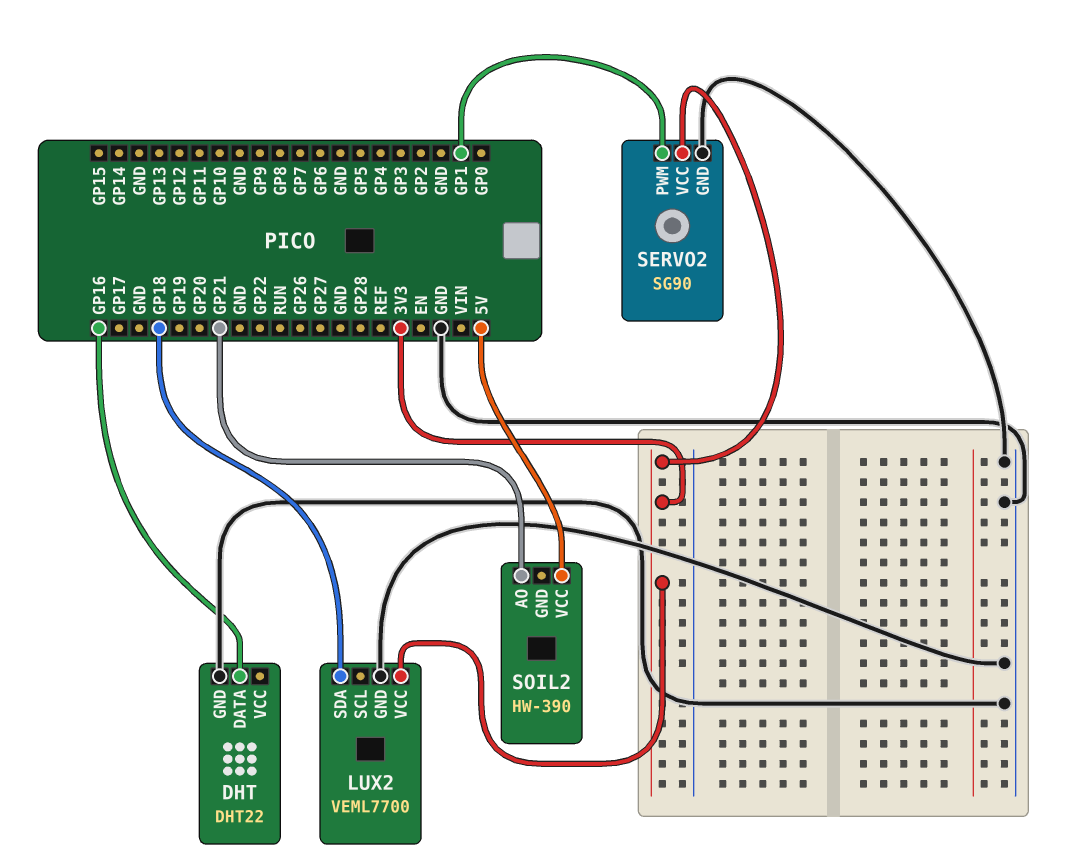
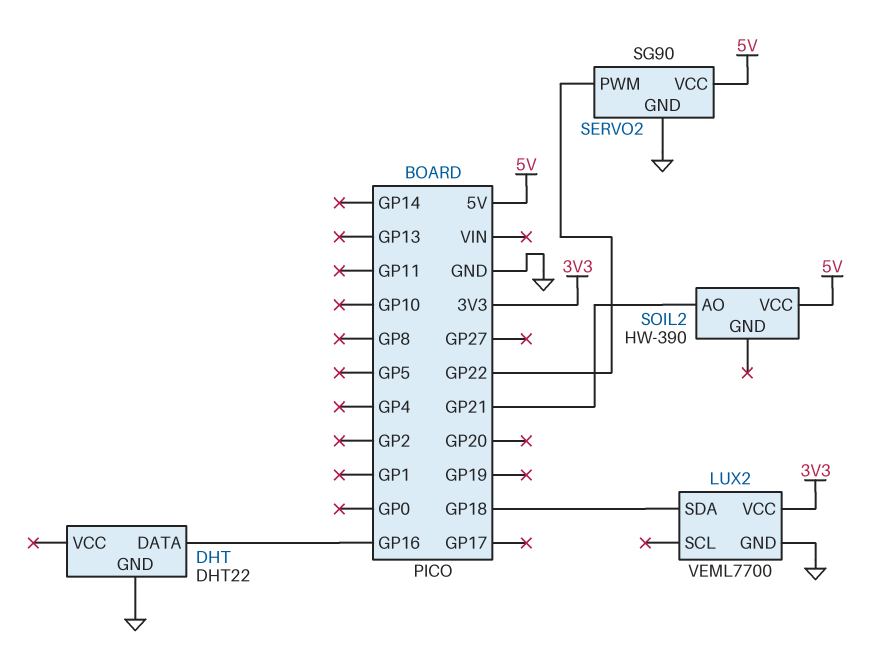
SERVO2 pin PWM: GP1 -> GP22
SERVO2 pin VCC: 3V3 -> 5V

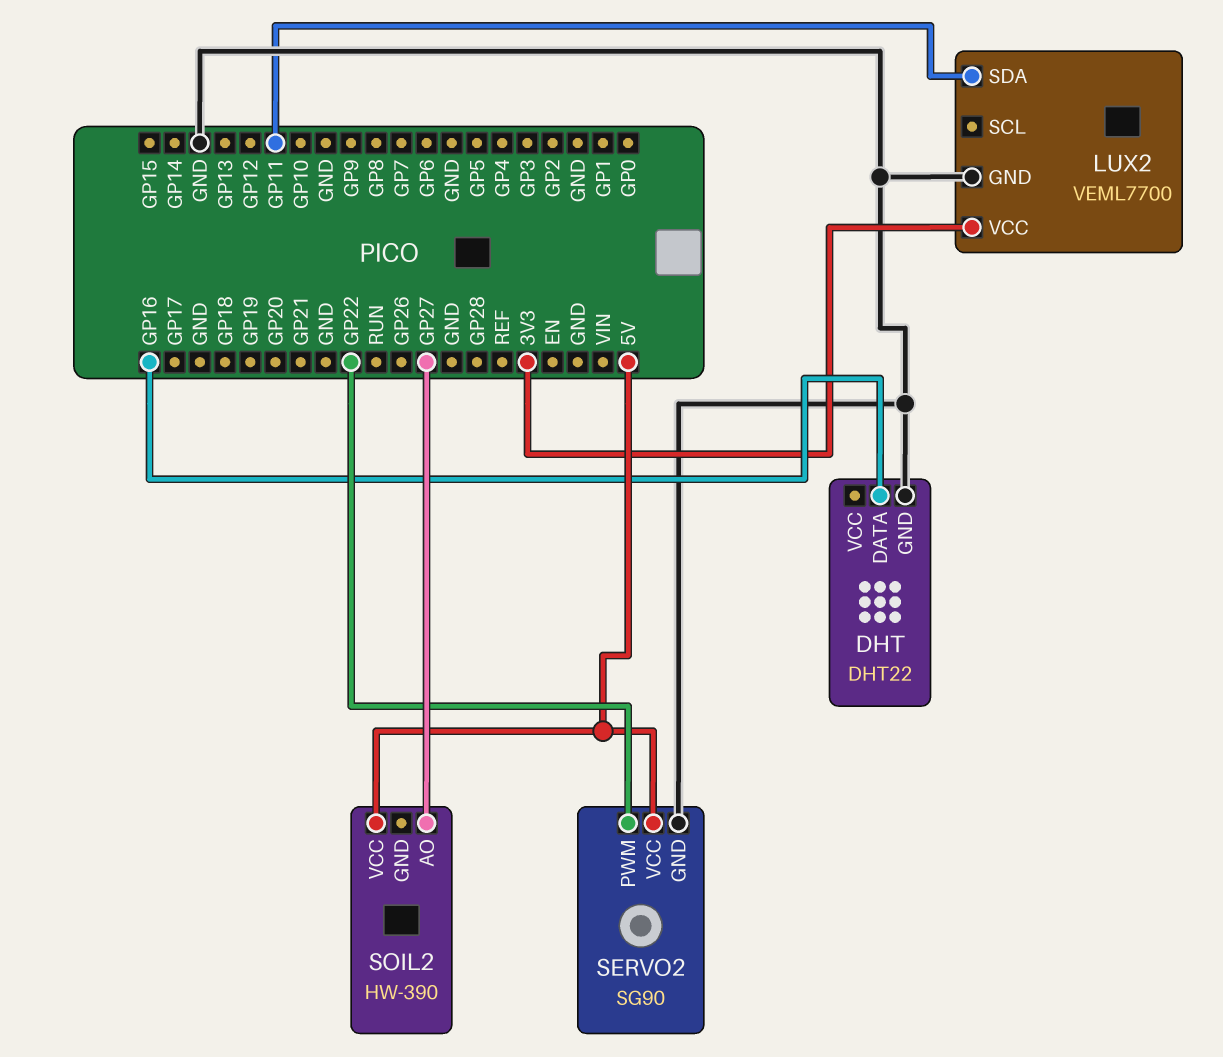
LUX2 pin SDA: GP18 -> GP11
SOIL2 pin AO: GP21 -> GP27

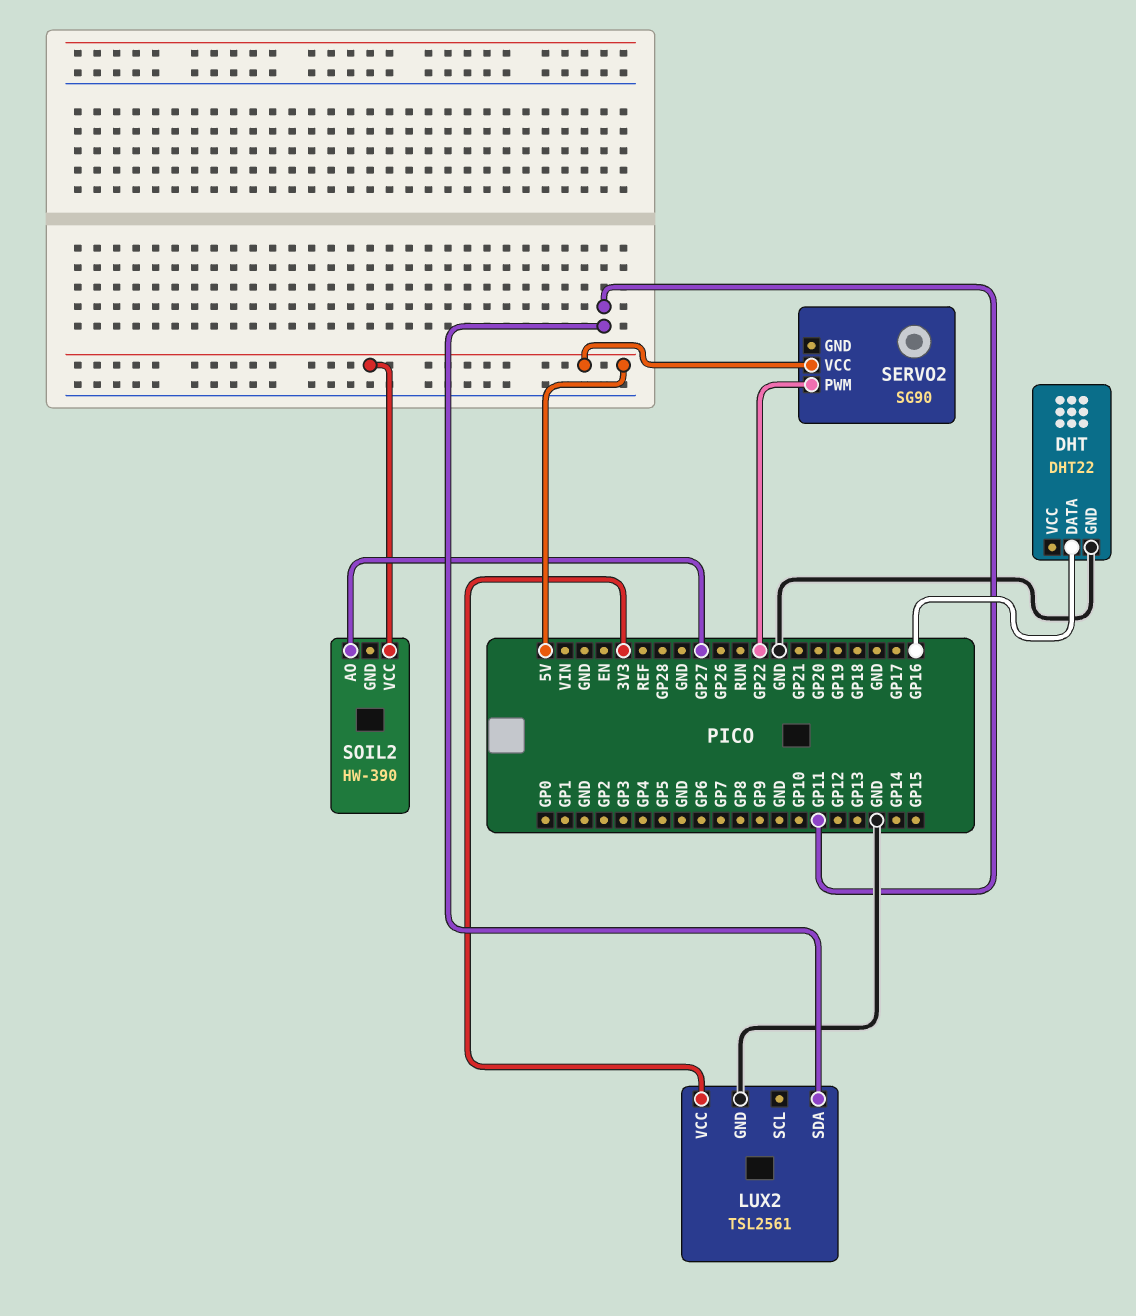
LUX2: VEML7700 -> TSL2561
SERVO2 pin GND: GND -> none

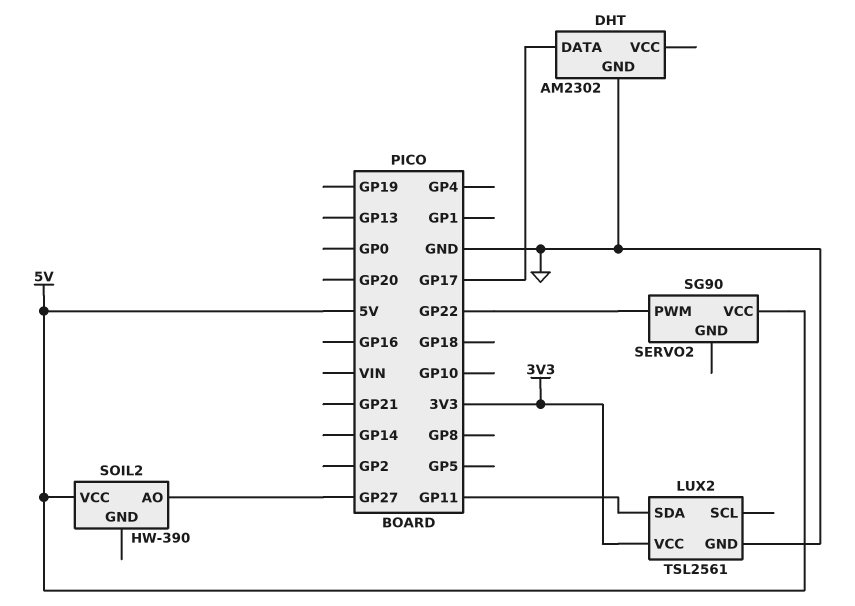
DHT: DHT22 -> AM2302
DHT pin DATA: GP16 -> GP17

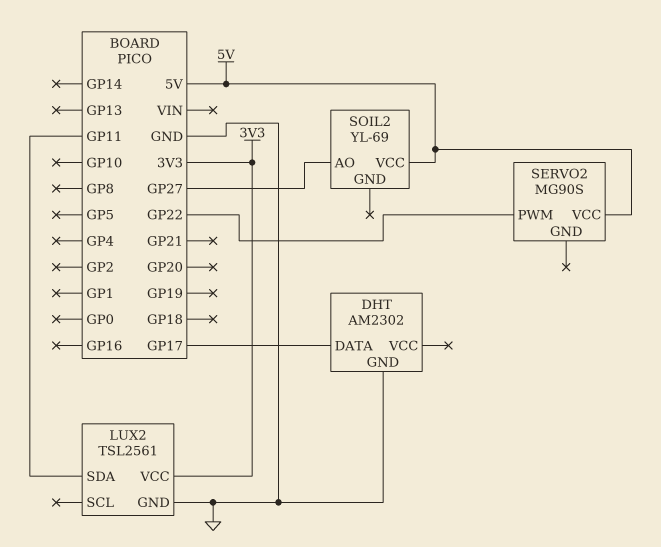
SERVO2: SG90 -> MG90S
SOIL2: HW-390 -> YL-69

